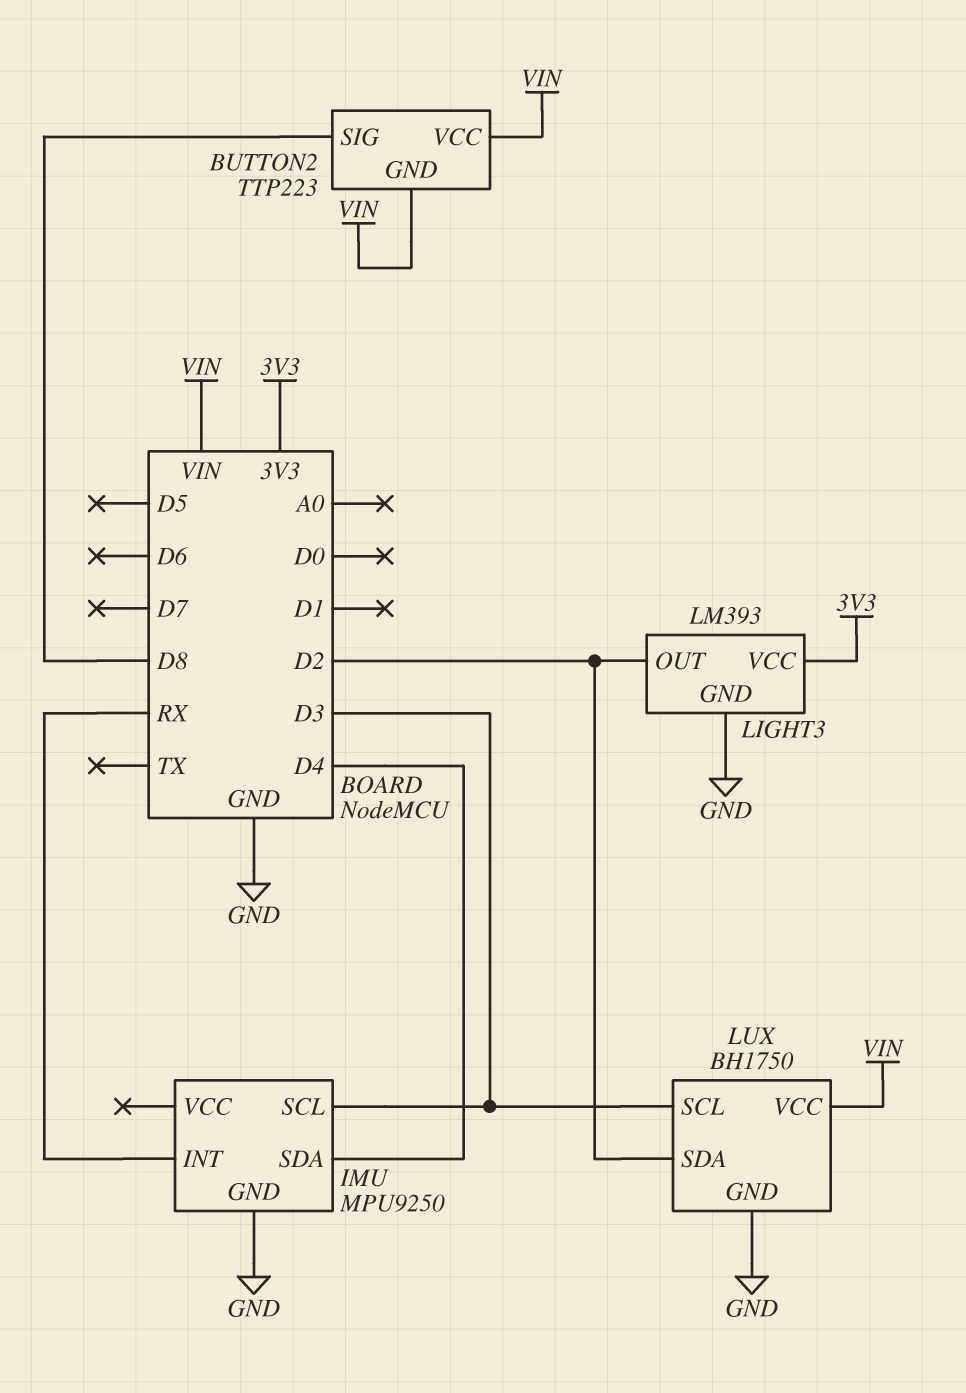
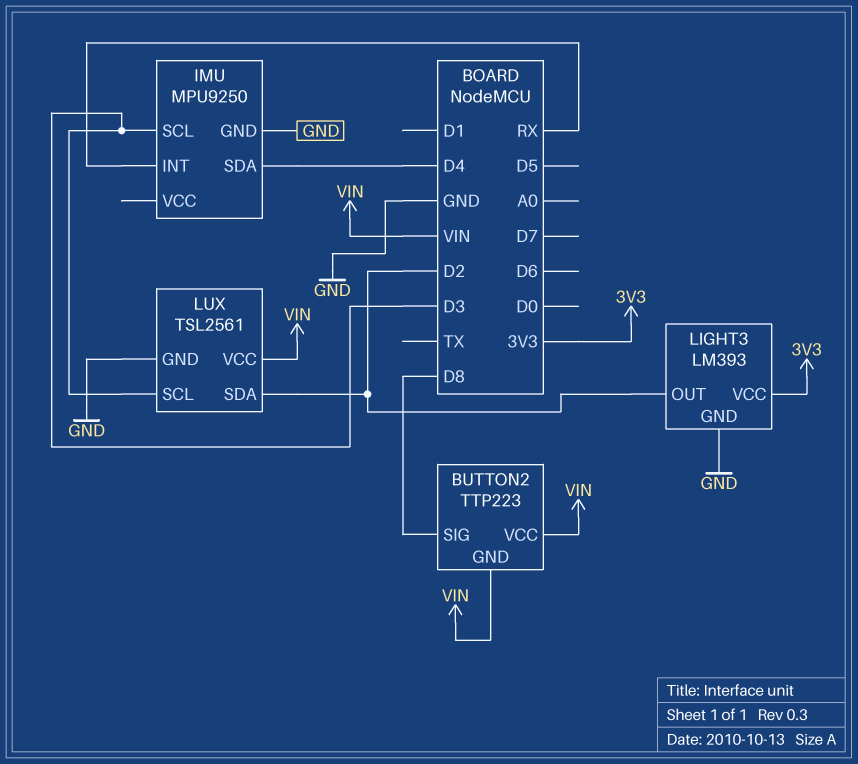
LUX: BH1750 -> TSL2561

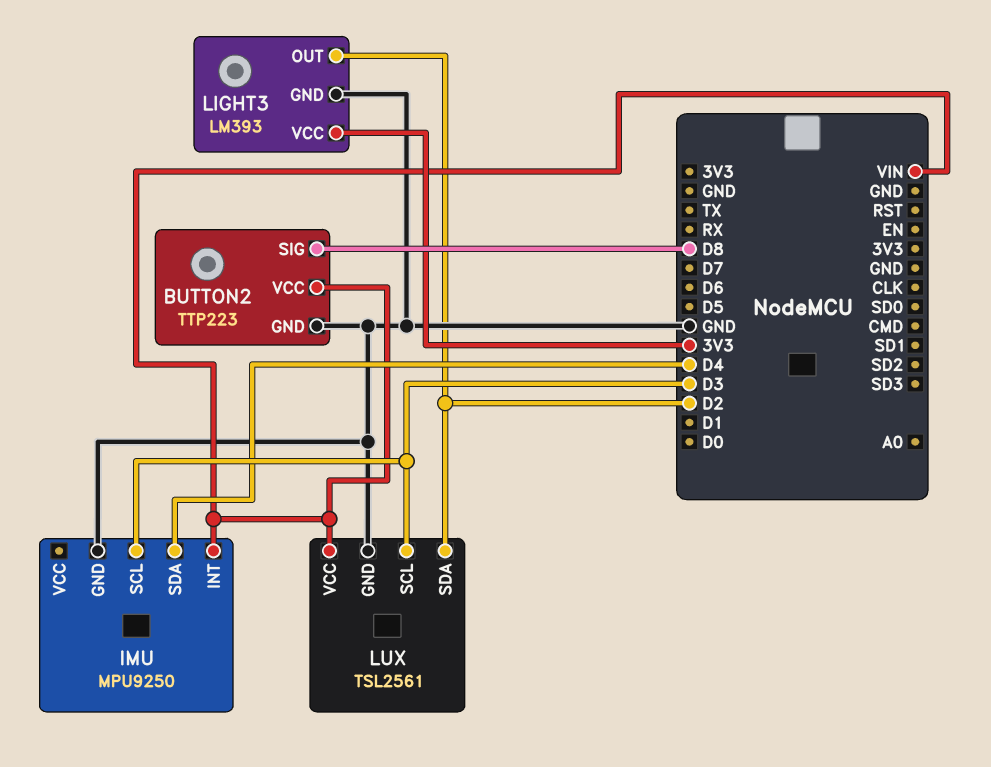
BUTTON2 pin GND: VIN -> GND
IMU pin INT: RX -> VIN

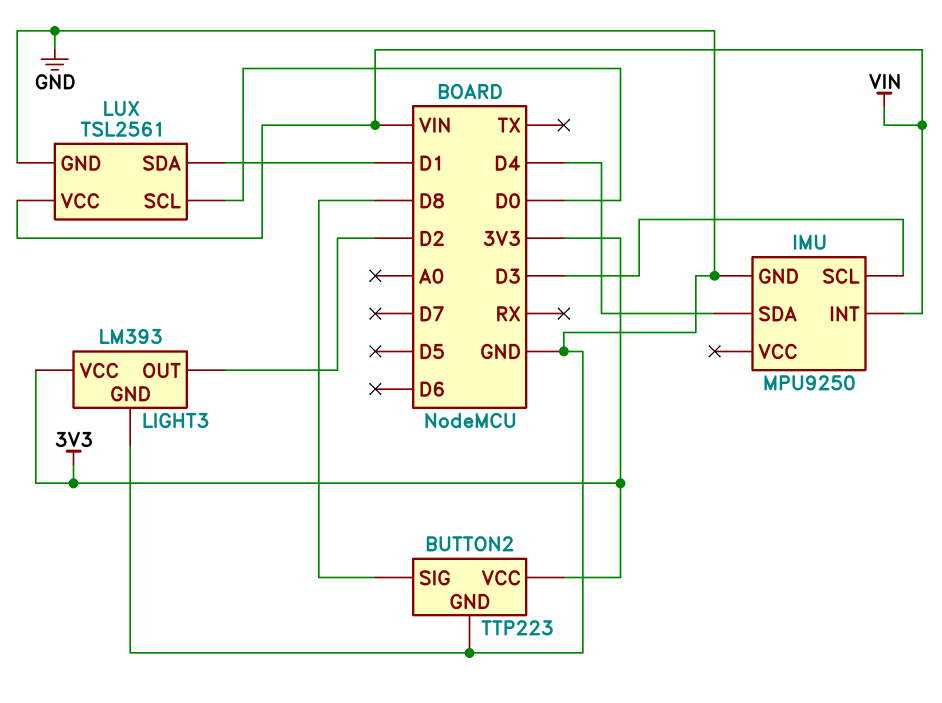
BUTTON2 pin VCC: VIN -> 3V3
LUX pin SCL: D3 -> D0
LUX pin SDA: D2 -> D1

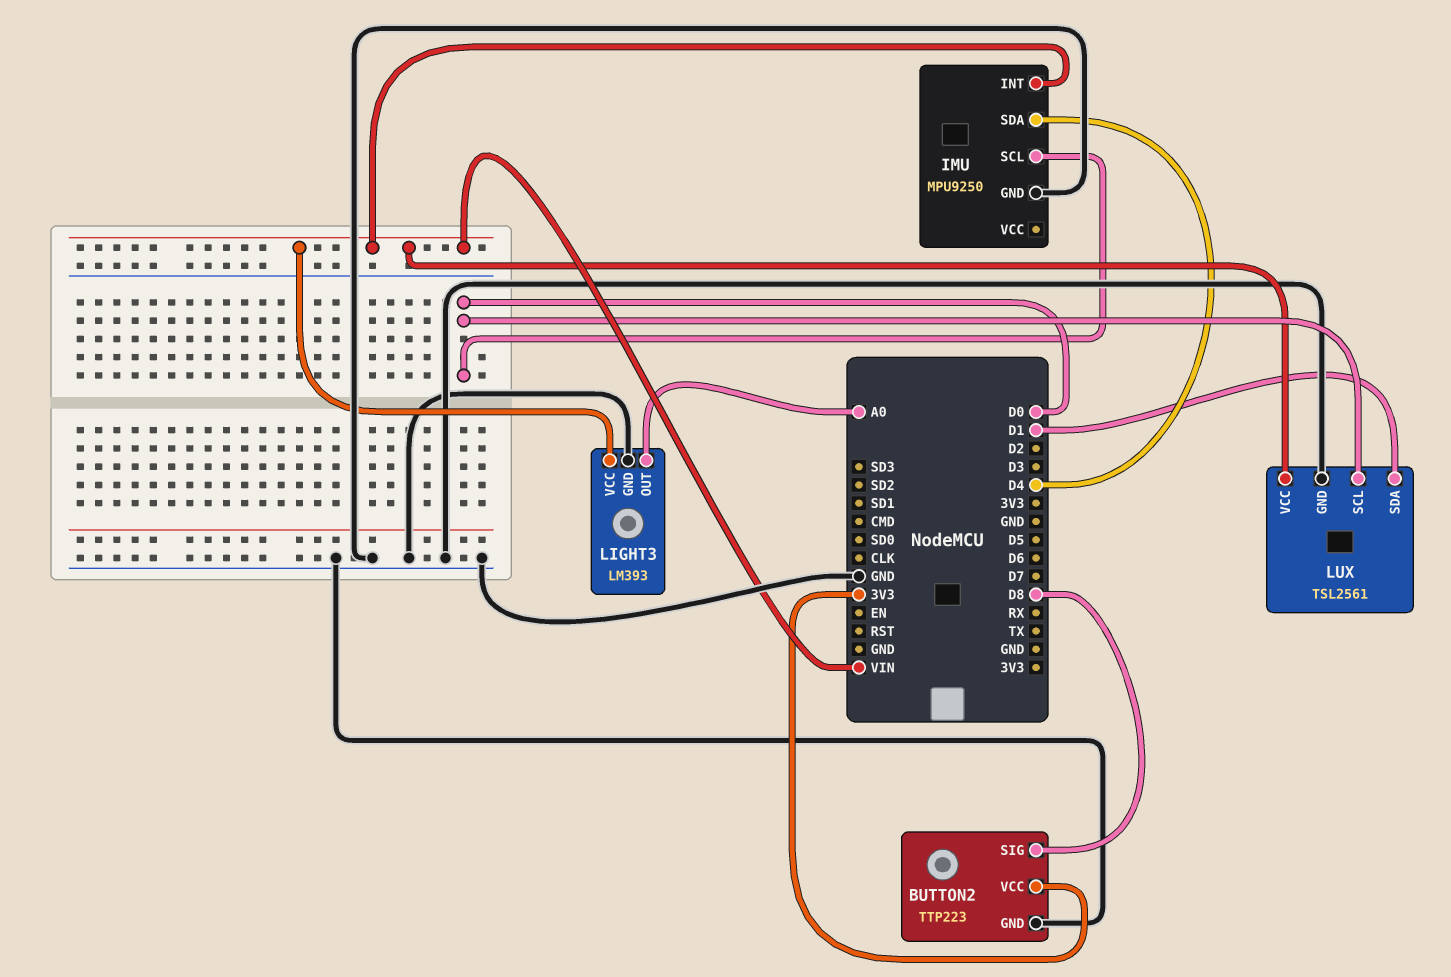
IMU pin SCL: D3 -> D0
LIGHT3 pin OUT: D2 -> A0
LIGHT3 pin VCC: 3V3 -> VIN

